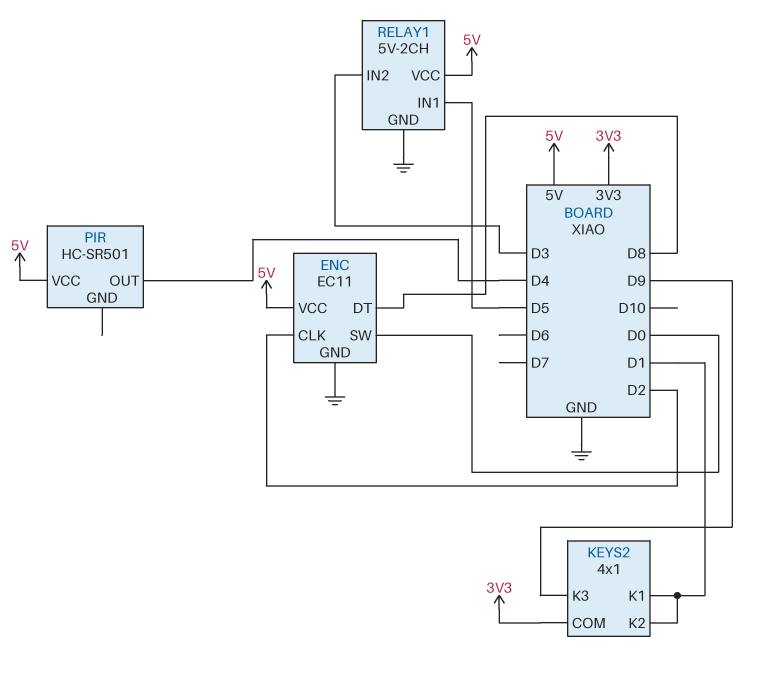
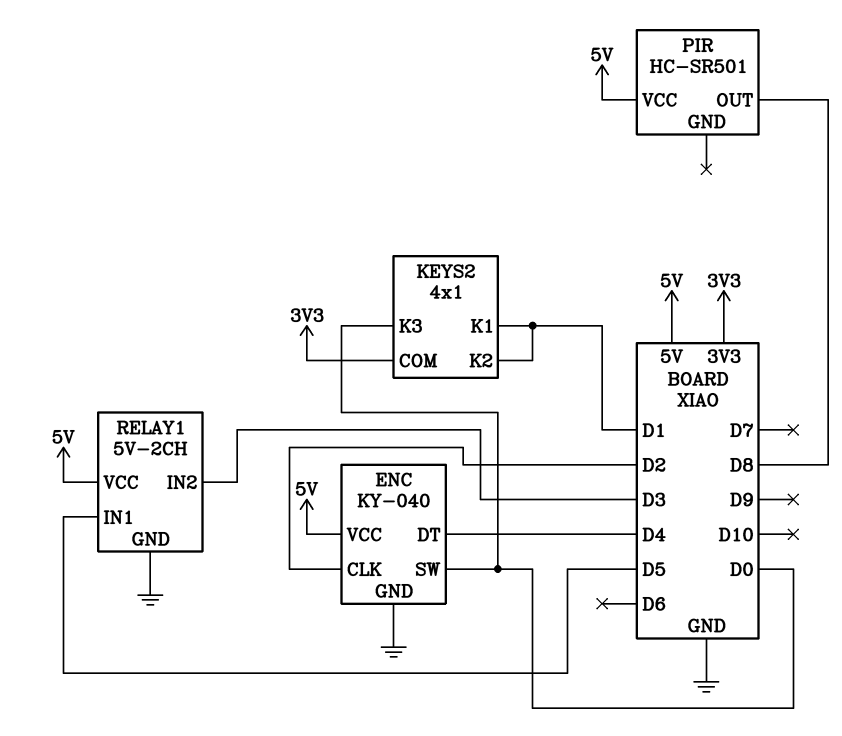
ENC: EC11 -> KY-040
ENC pin DT: D8 -> D4
KEYS2 pin K3: D9 -> D0
PIR pin OUT: D4 -> D8

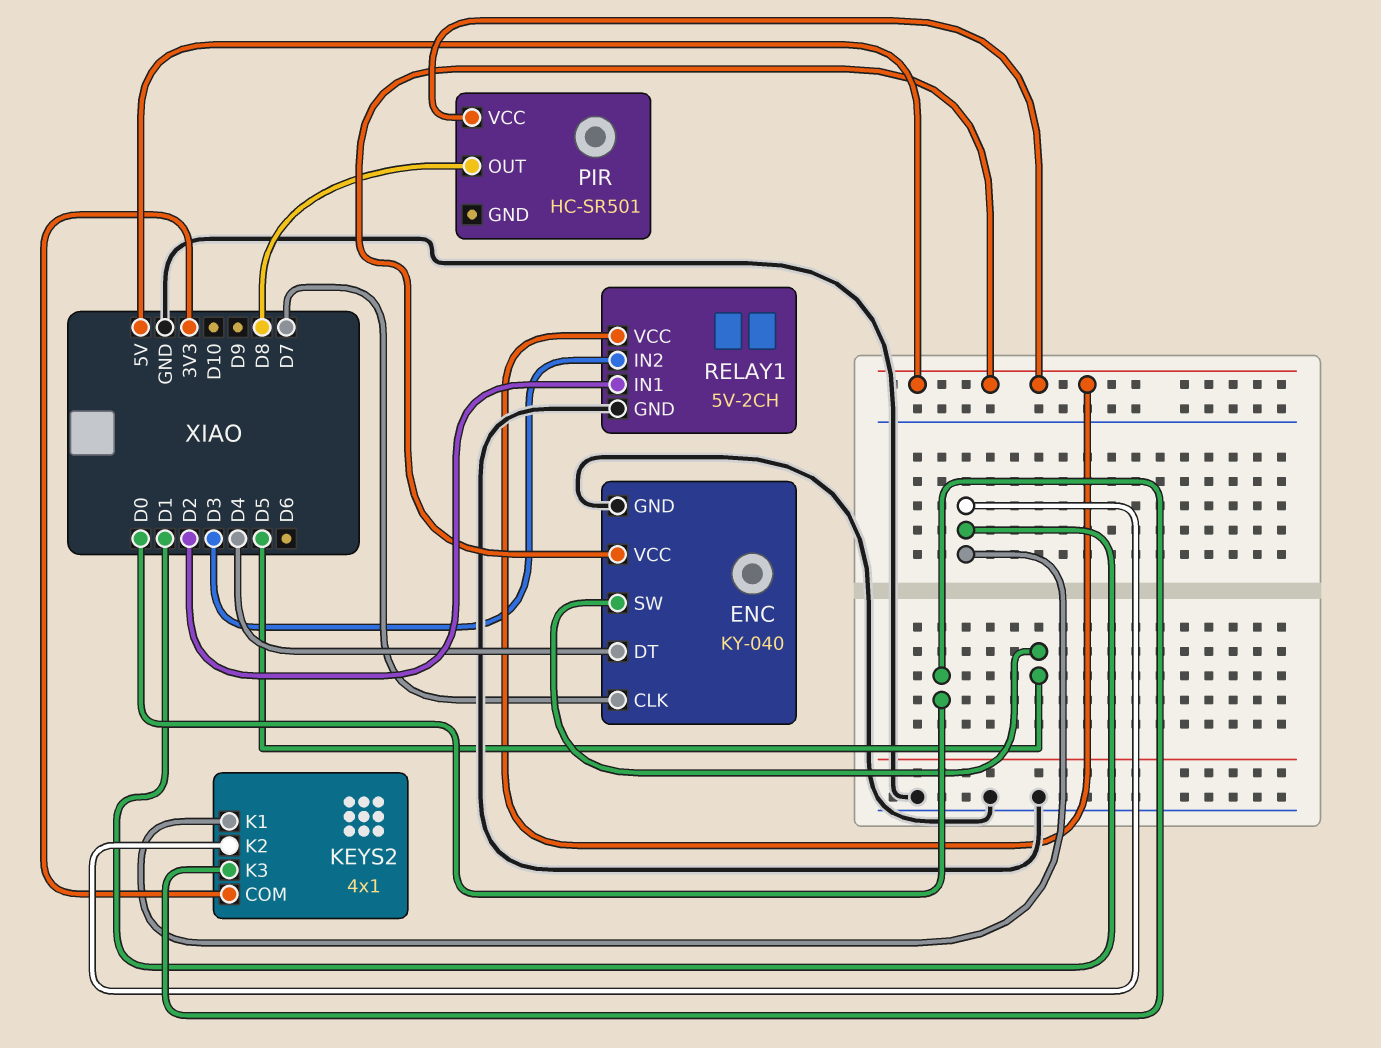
ENC pin CLK: D2 -> D7
ENC pin SW: D0 -> D5
RELAY1 pin IN1: D5 -> D2

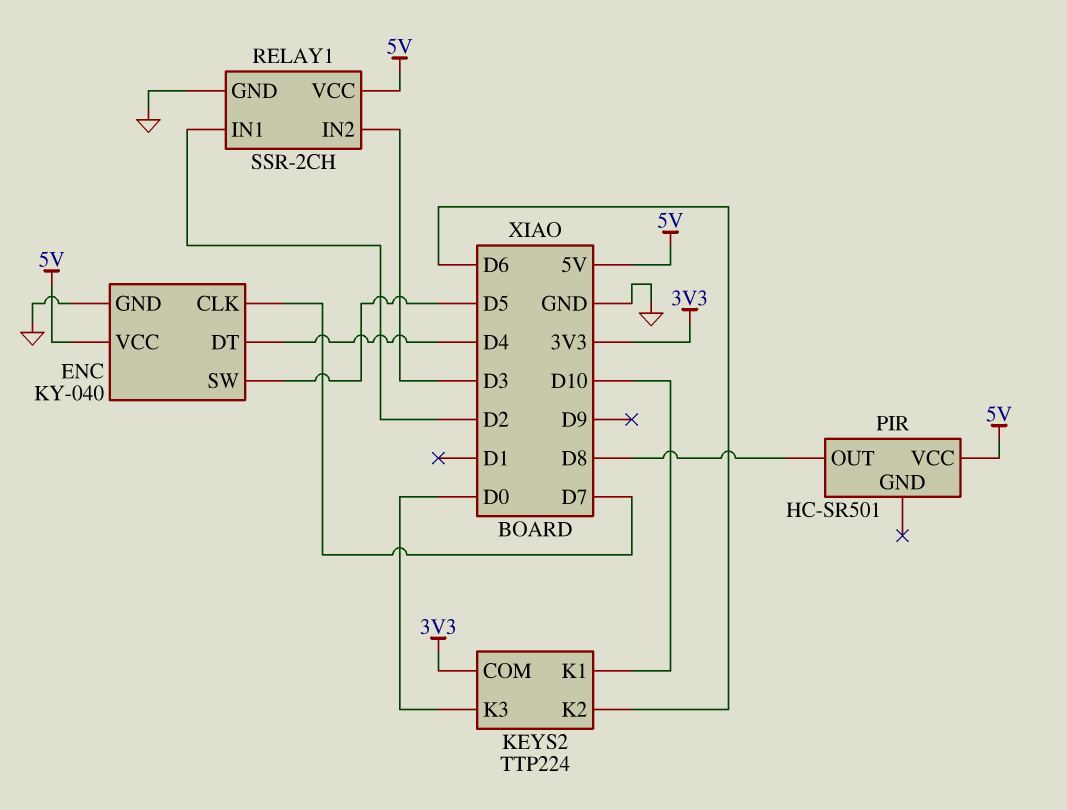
KEYS2: 4x1 -> TTP224
KEYS2 pin K1: D1 -> D10
KEYS2 pin K2: D1 -> D6
RELAY1: 5V-2CH -> SSR-2CH

